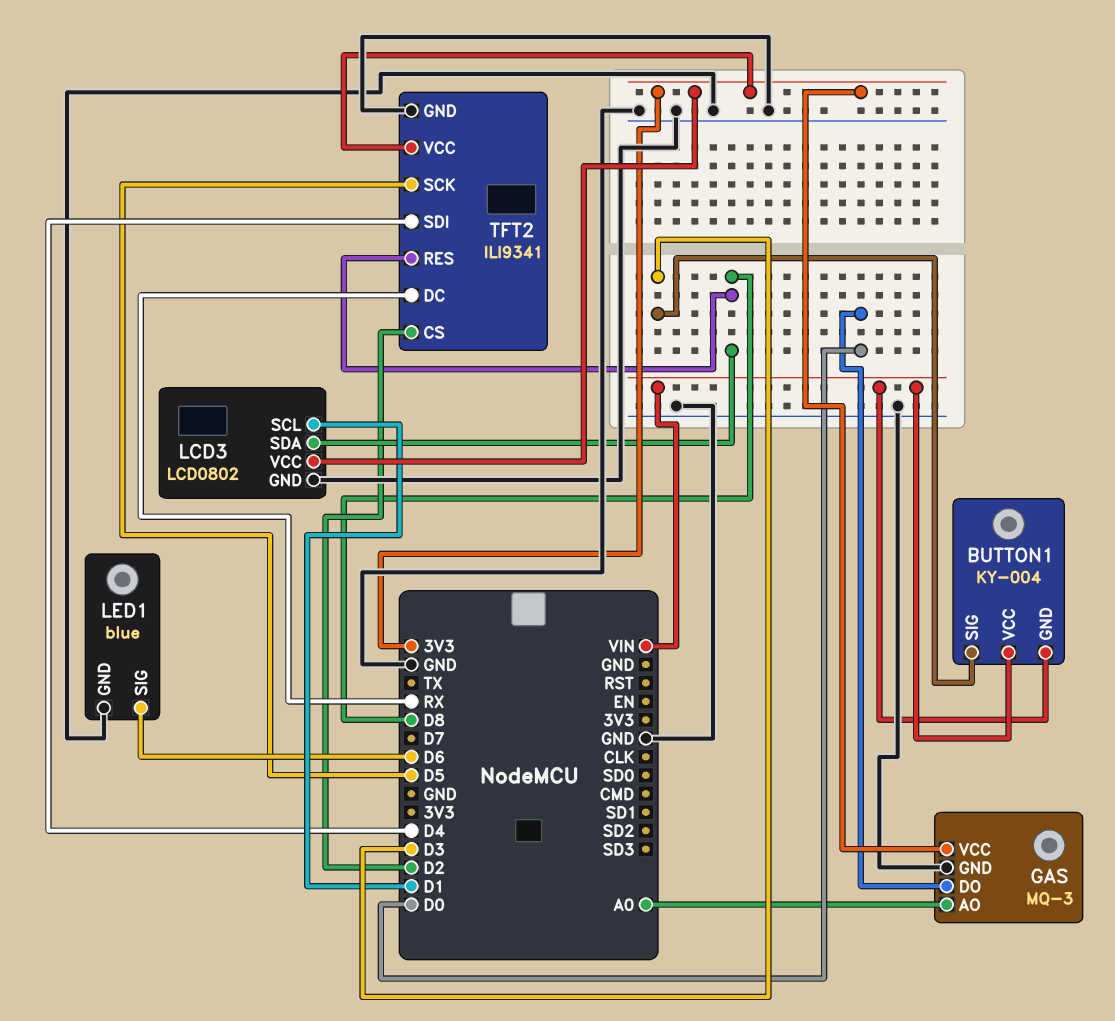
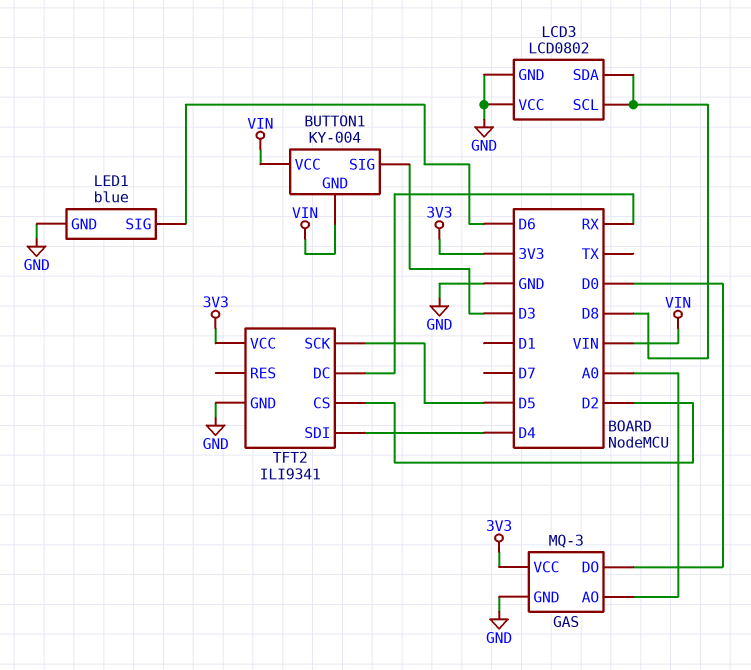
LCD3 pin SCL: D1 -> D8
LCD3 pin VCC: 3V3 -> GND
TFT2 pin RES: D8 -> none

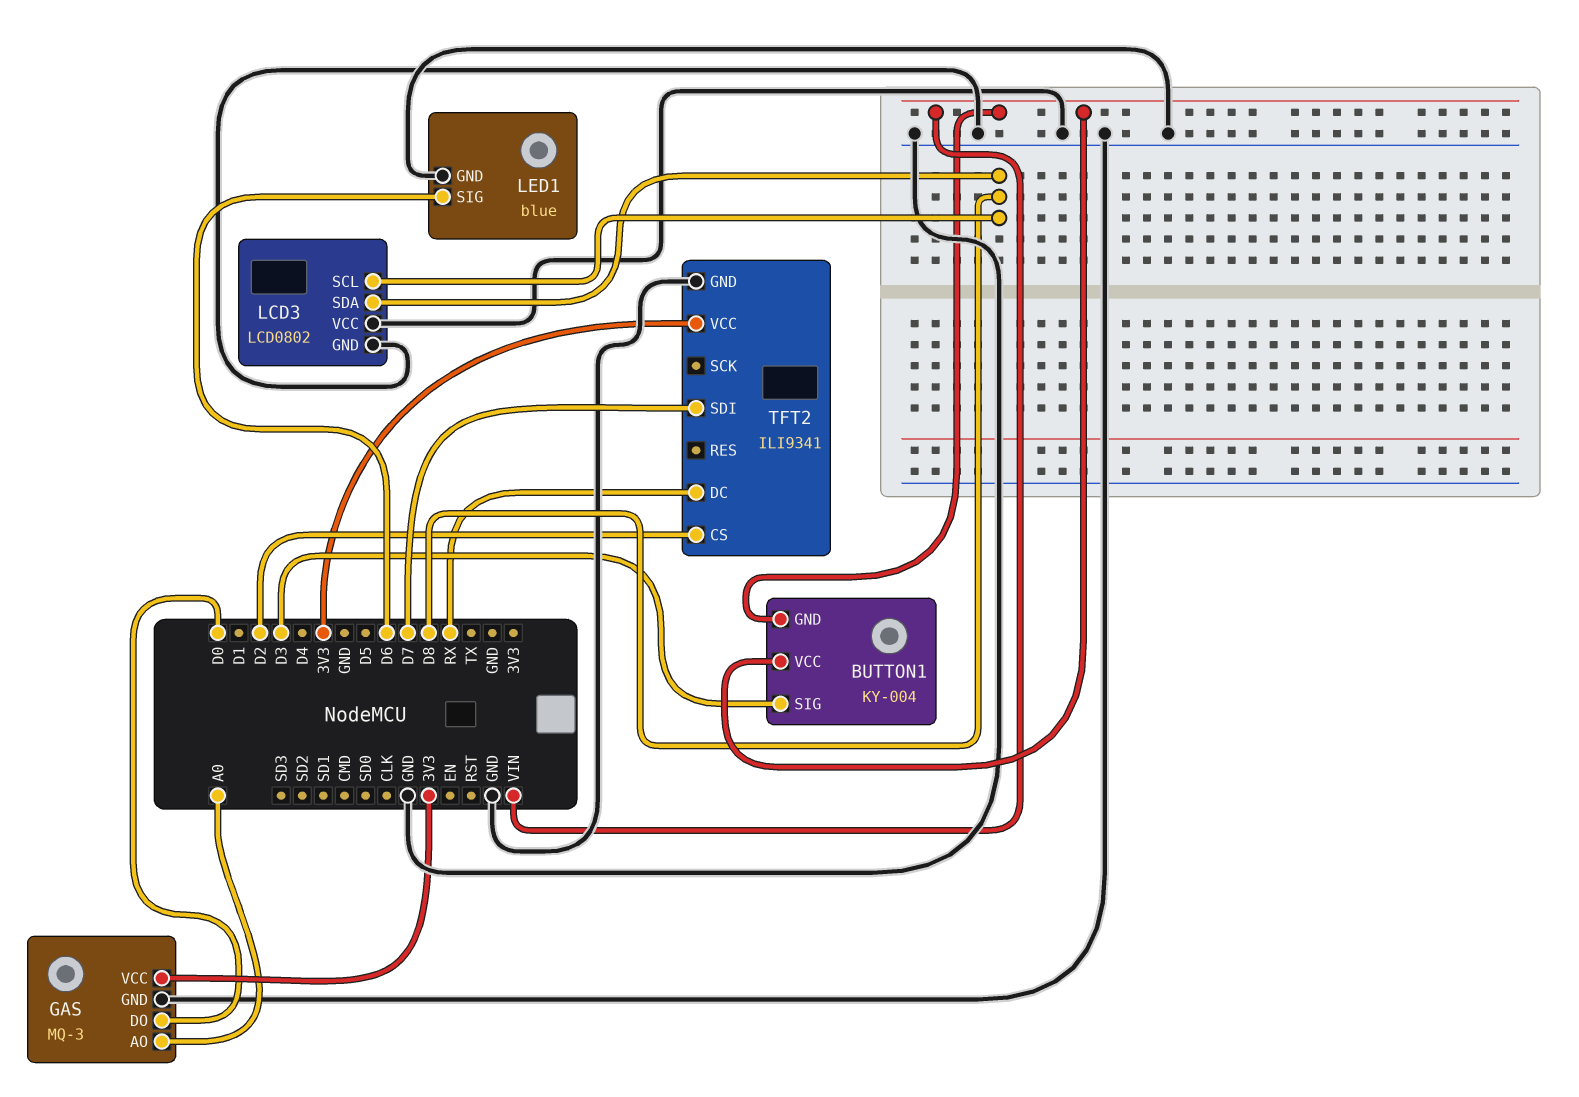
TFT2 pin SCK: D5 -> none
TFT2 pin SDI: D4 -> D7

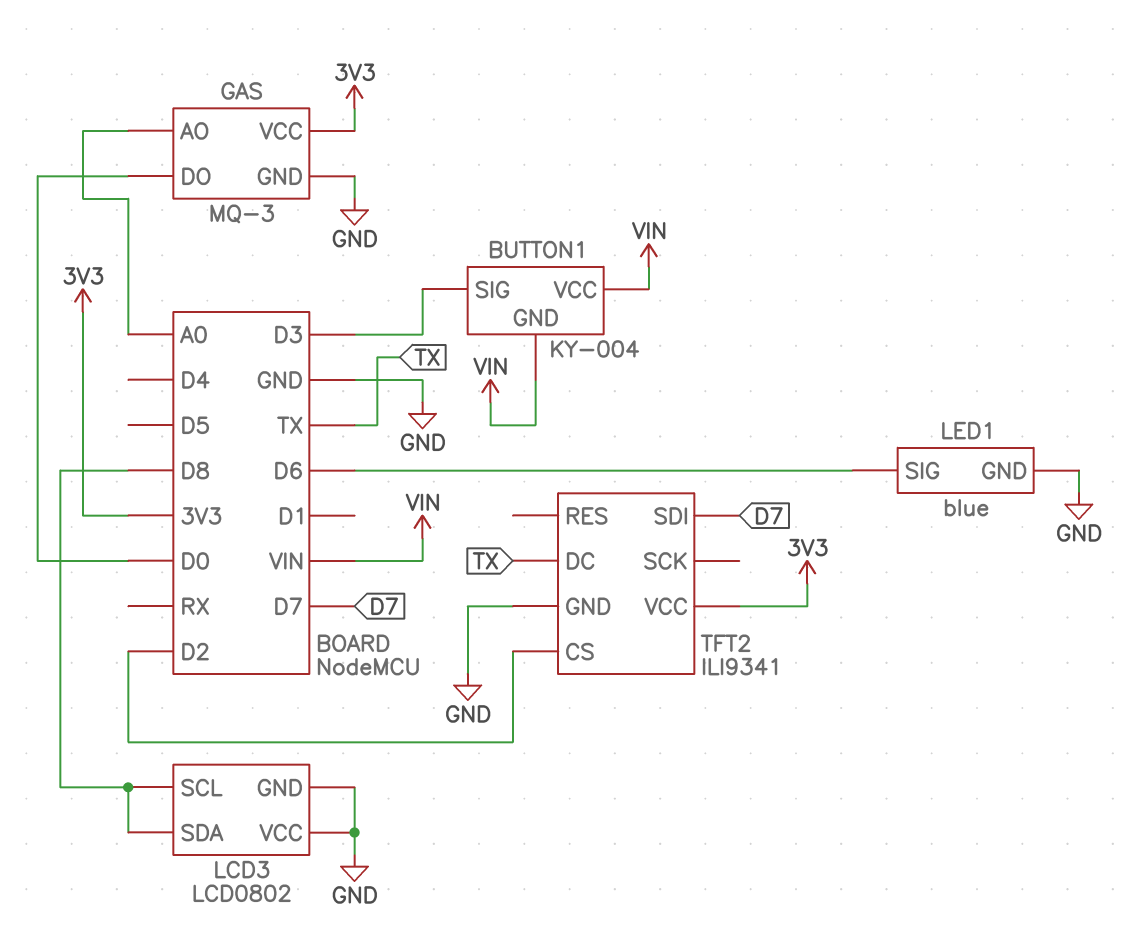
TFT2 pin DC: RX -> TX

